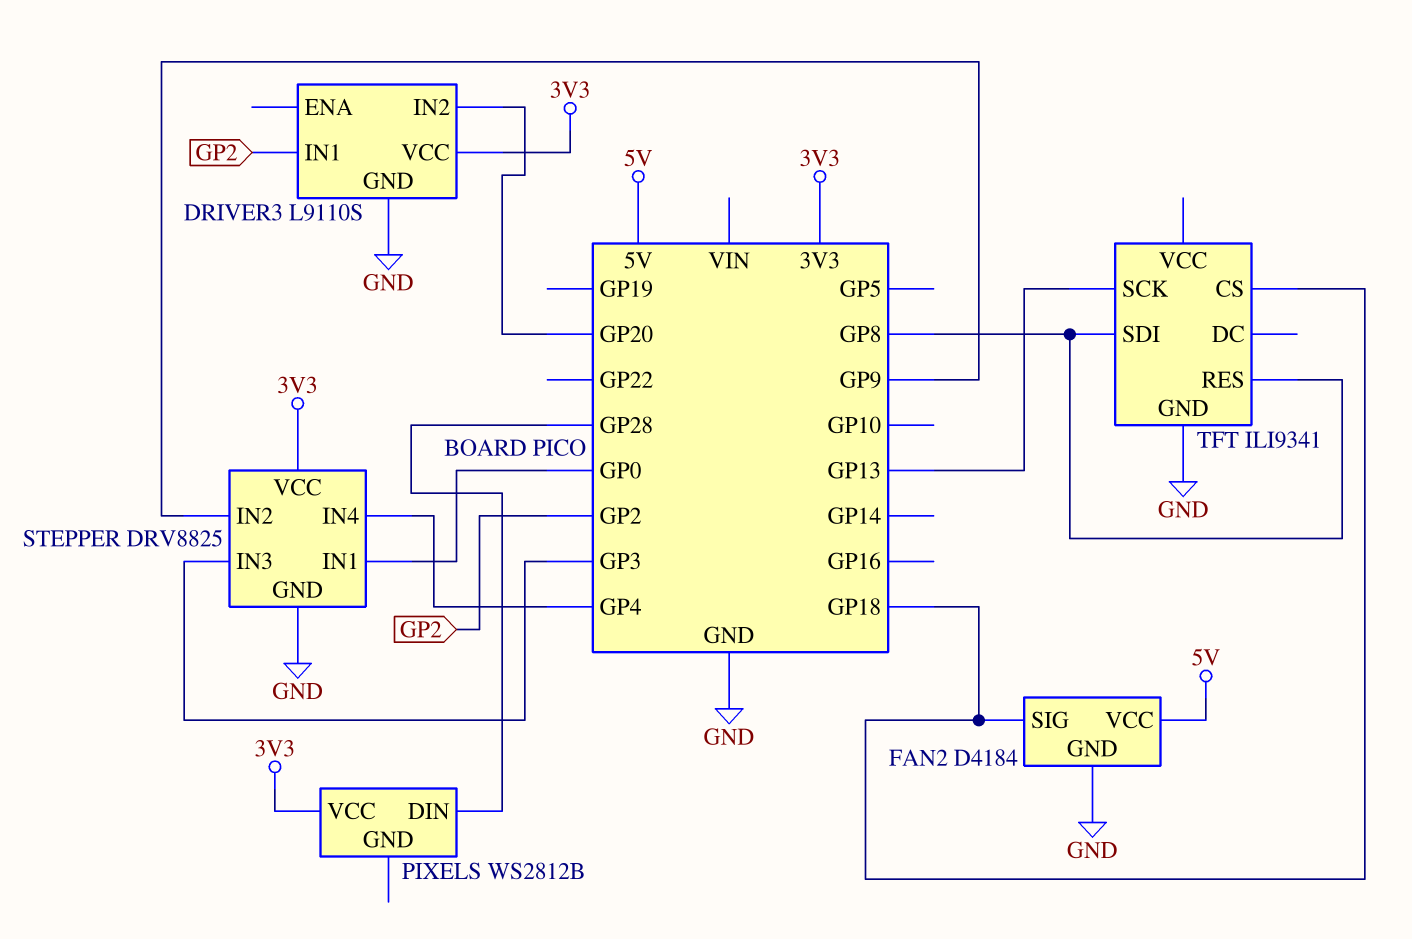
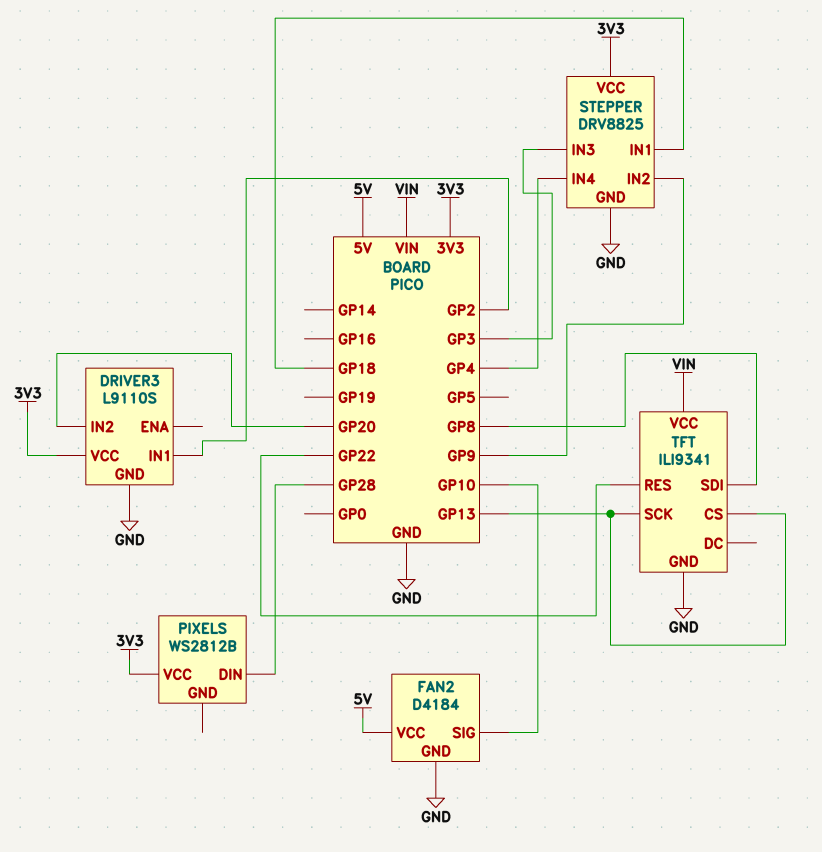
FAN2 pin SIG: GP18 -> GP10
STEPPER pin IN1: GP0 -> GP18
TFT pin CS: GP18 -> GP13
TFT pin RES: GP8 -> GP22
TFT pin VCC: none -> VIN

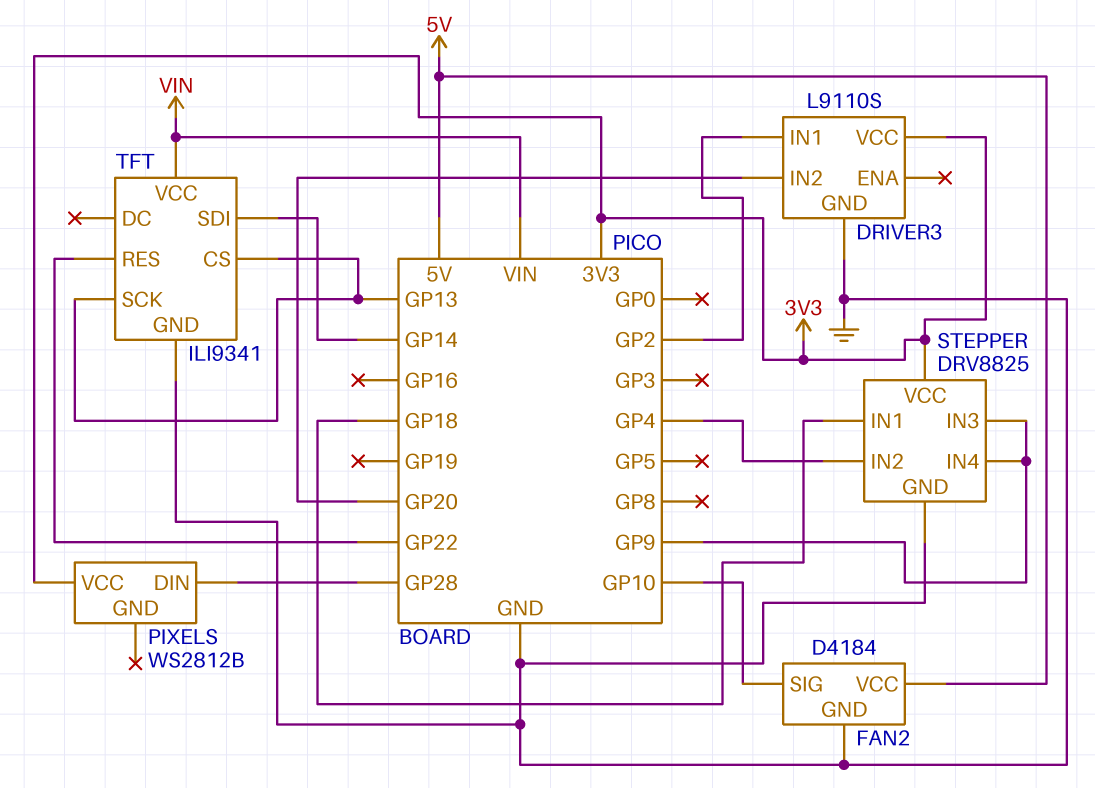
STEPPER pin IN2: GP9 -> GP4
STEPPER pin IN3: GP3 -> GP9
STEPPER pin IN4: GP4 -> GP9
TFT pin SDI: GP8 -> GP14

